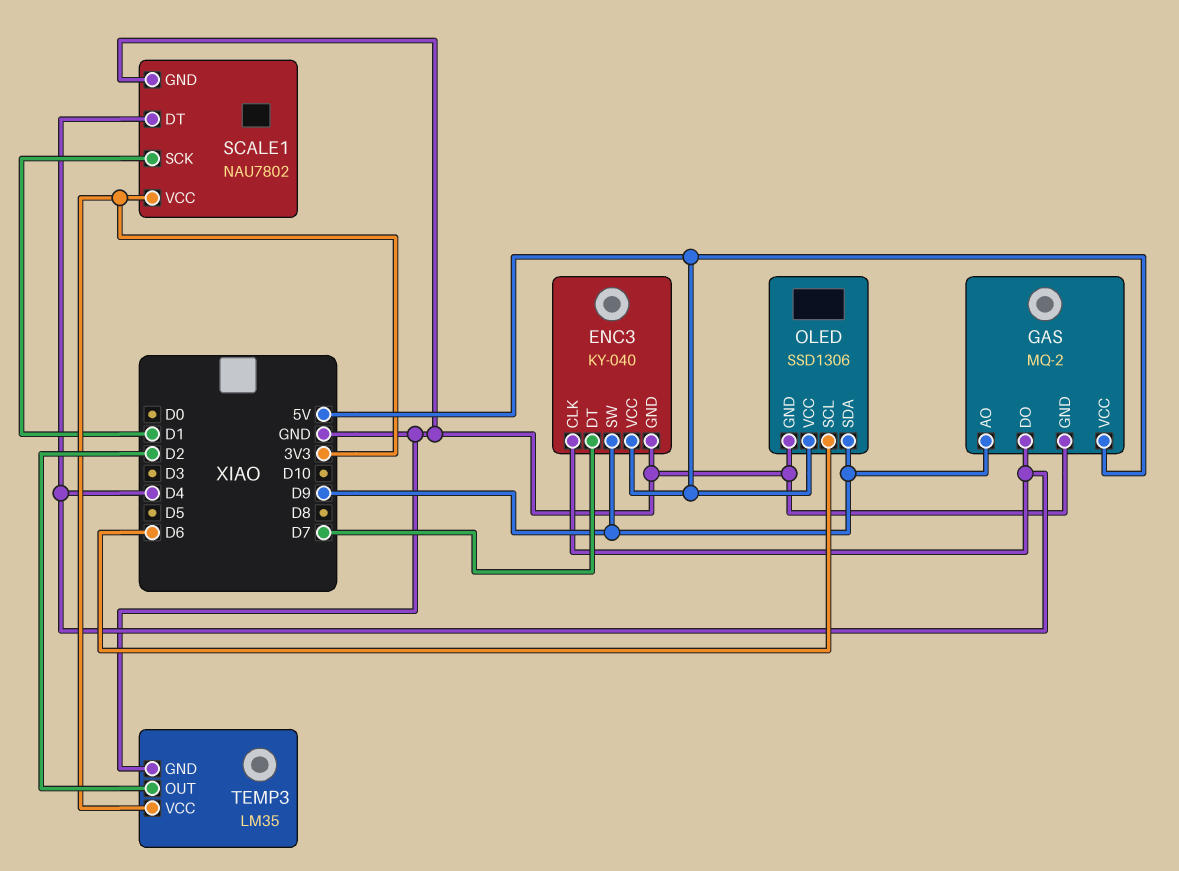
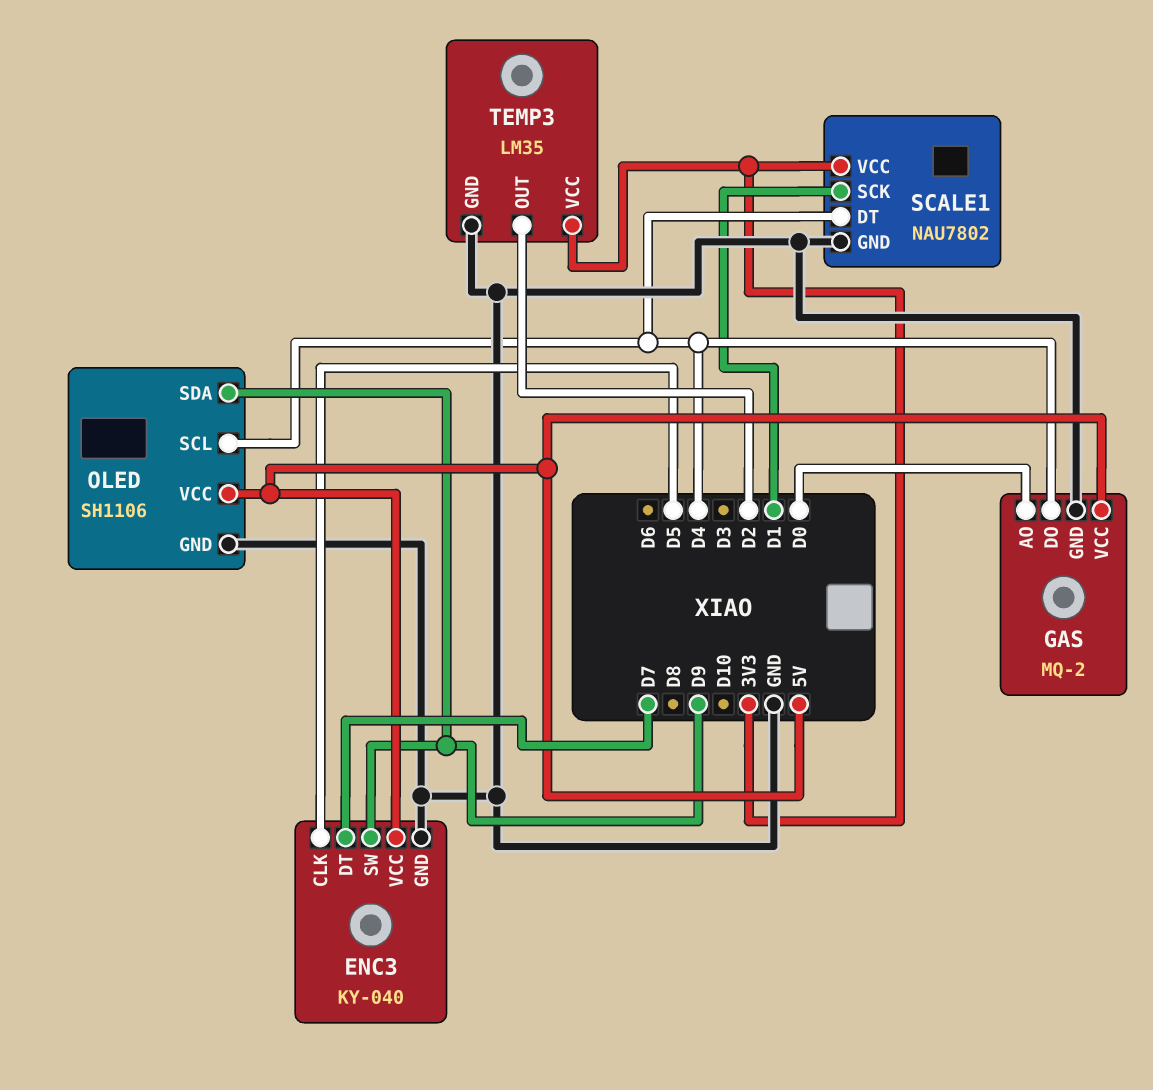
ENC3 pin CLK: D4 -> D5
GAS pin AO: D9 -> D0
OLED: SSD1306 -> SH1106
OLED pin SCL: D6 -> D4

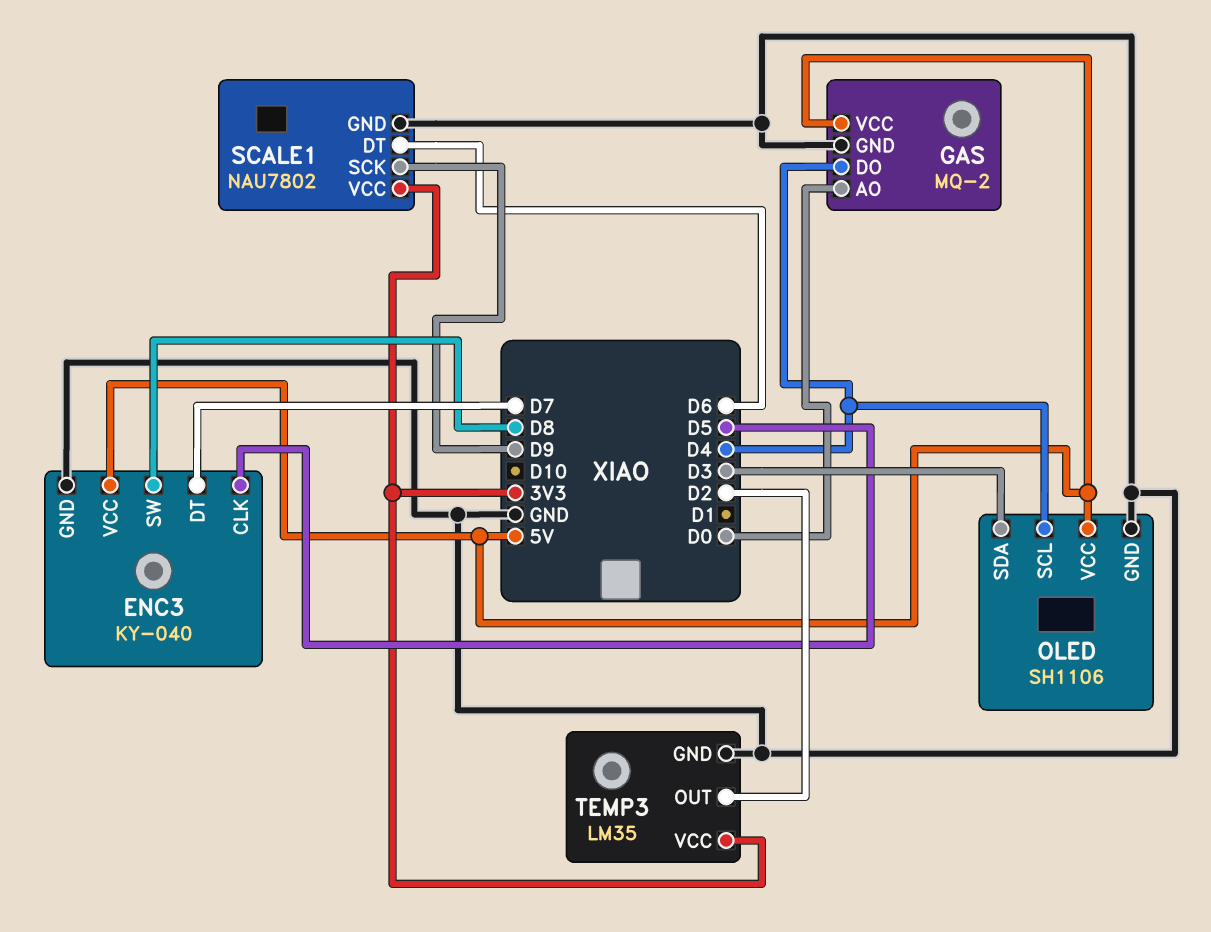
ENC3 pin SW: D9 -> D8
OLED pin SDA: D9 -> D3
SCALE1 pin DT: D4 -> D6
SCALE1 pin SCK: D1 -> D9

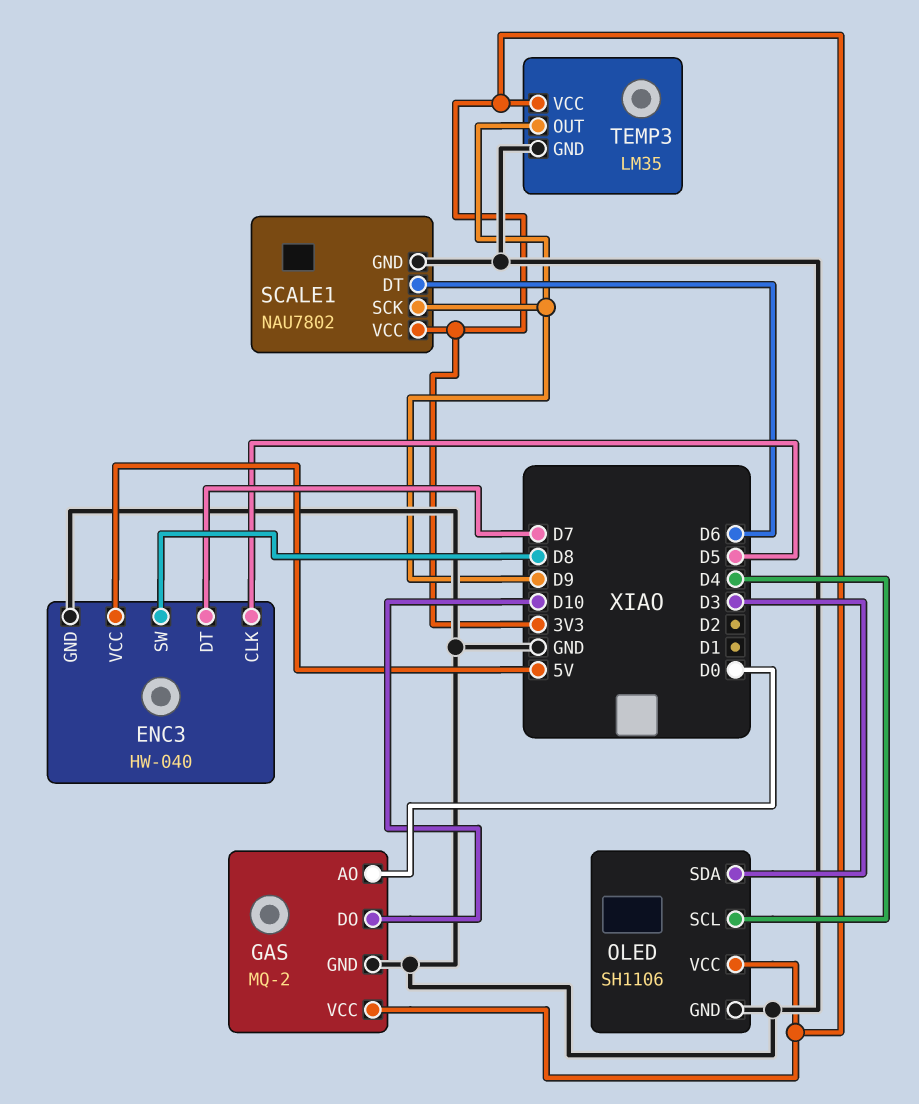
ENC3: KY-040 -> HW-040
GAS pin DO: D4 -> D10
GAS pin VCC: 5V -> 3V3
OLED pin VCC: 5V -> 3V3
TEMP3 pin OUT: D2 -> D9

